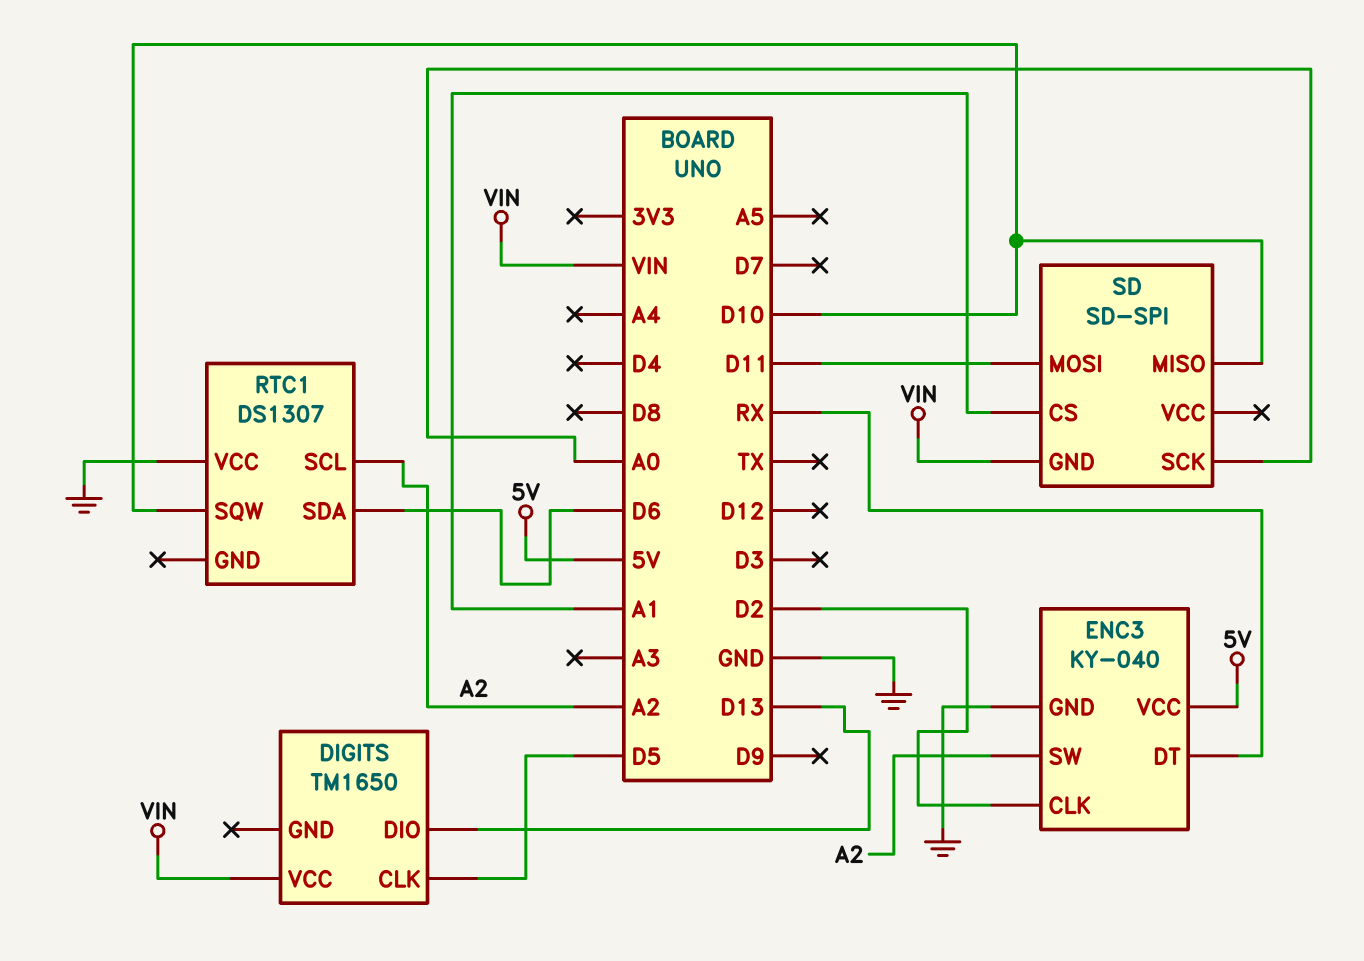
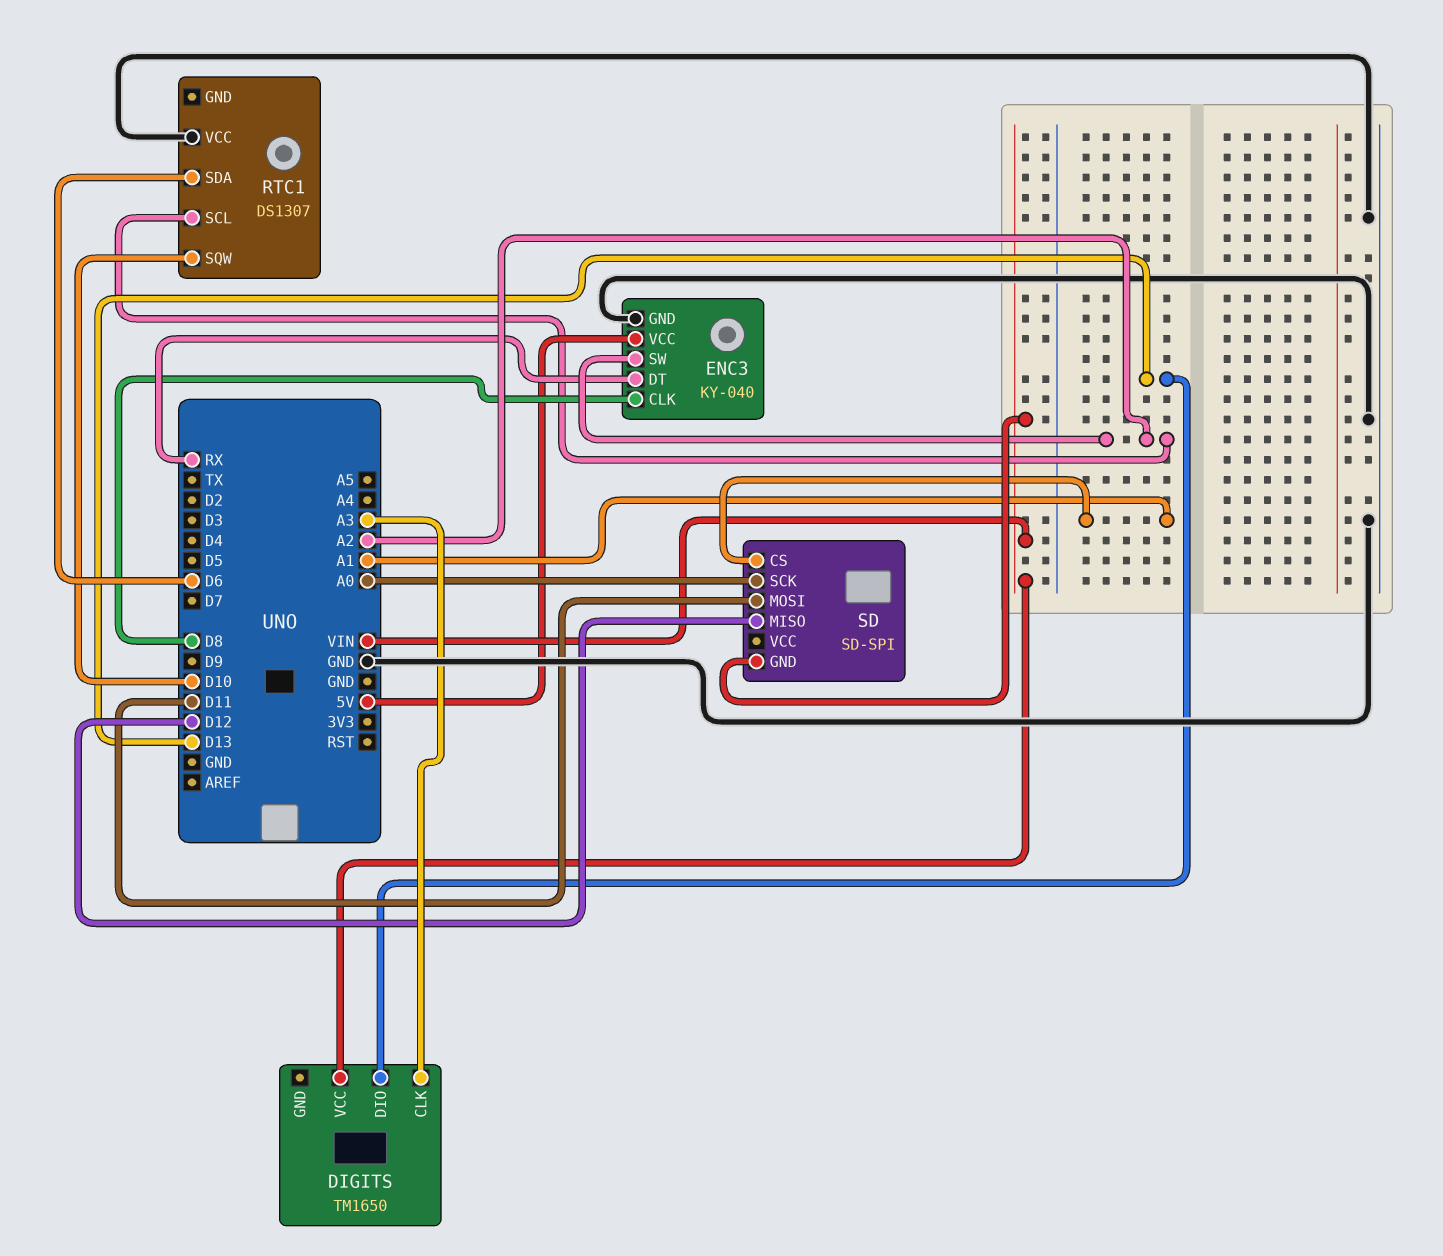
DIGITS pin CLK: D5 -> A3
ENC3 pin CLK: D2 -> D8
SD pin MISO: D10 -> D12

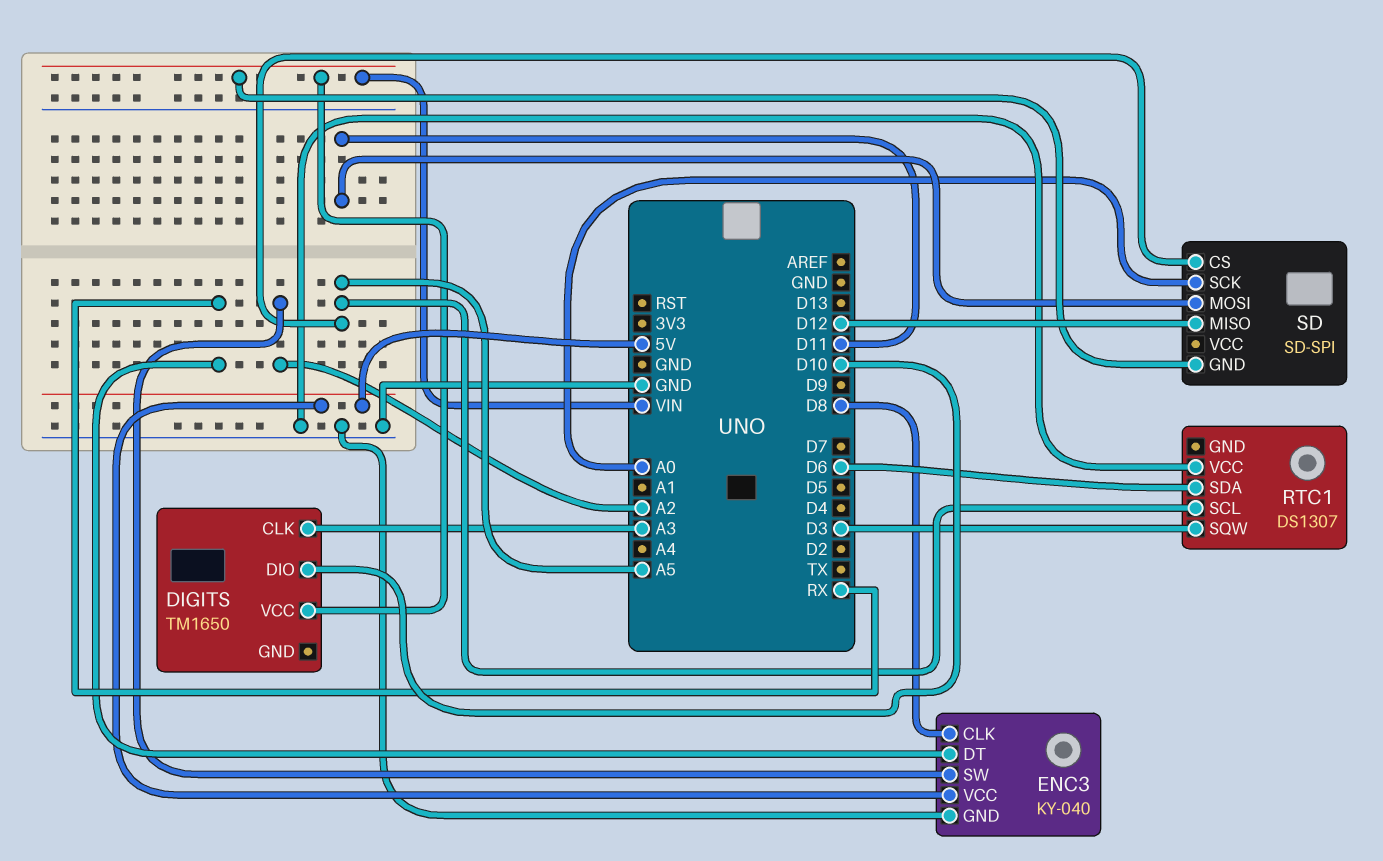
DIGITS pin DIO: D13 -> D10
RTC1 pin SCL: A2 -> A5
RTC1 pin SQW: D10 -> D3
SD pin CS: A1 -> A5

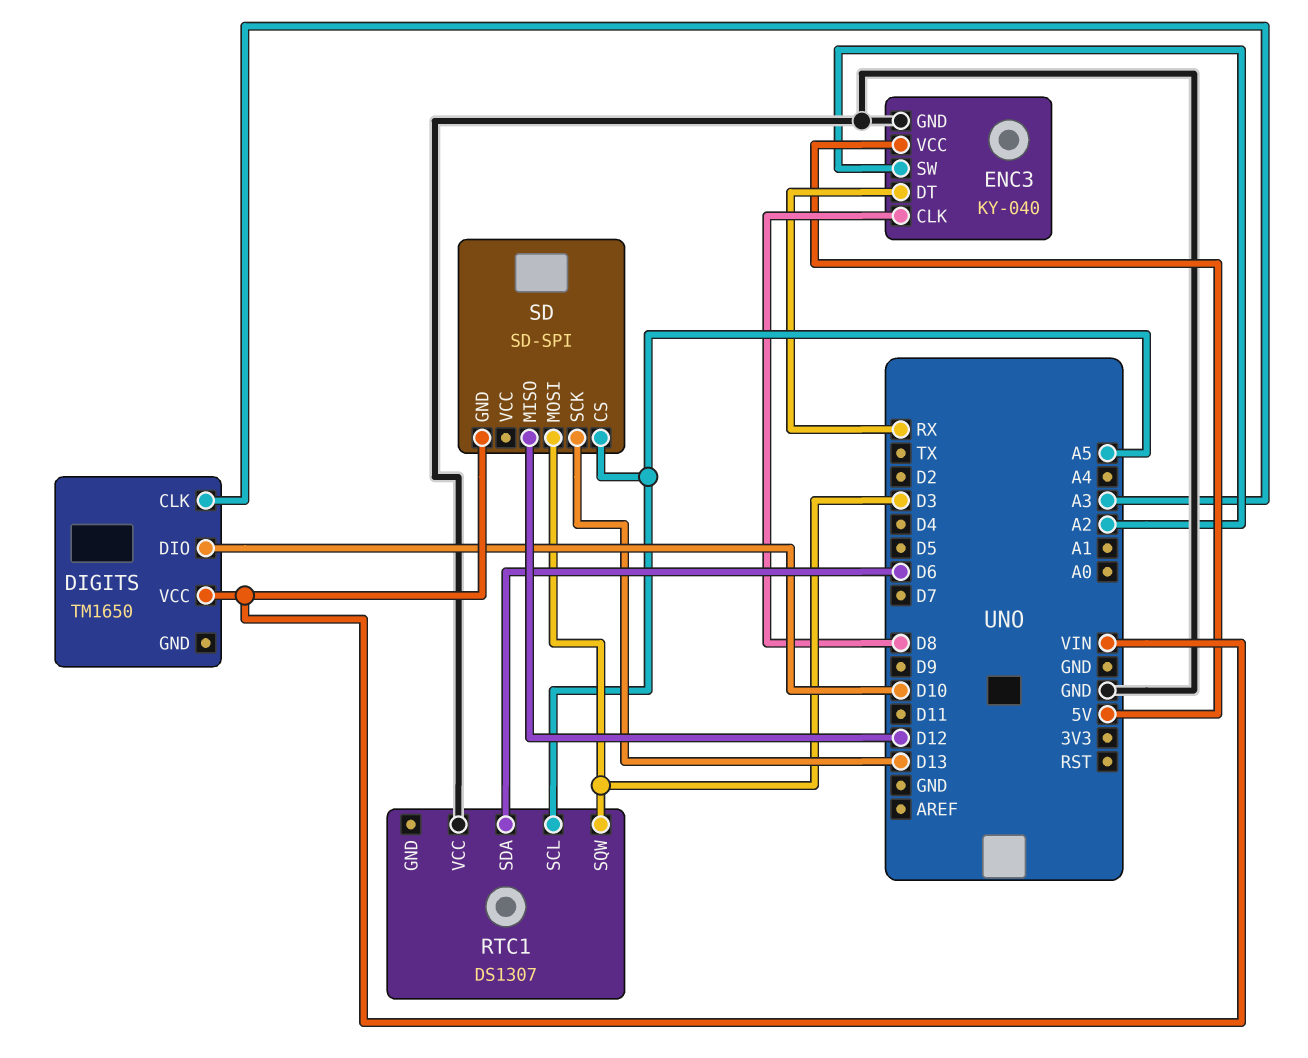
SD pin MOSI: D11 -> D3
SD pin SCK: A0 -> D13

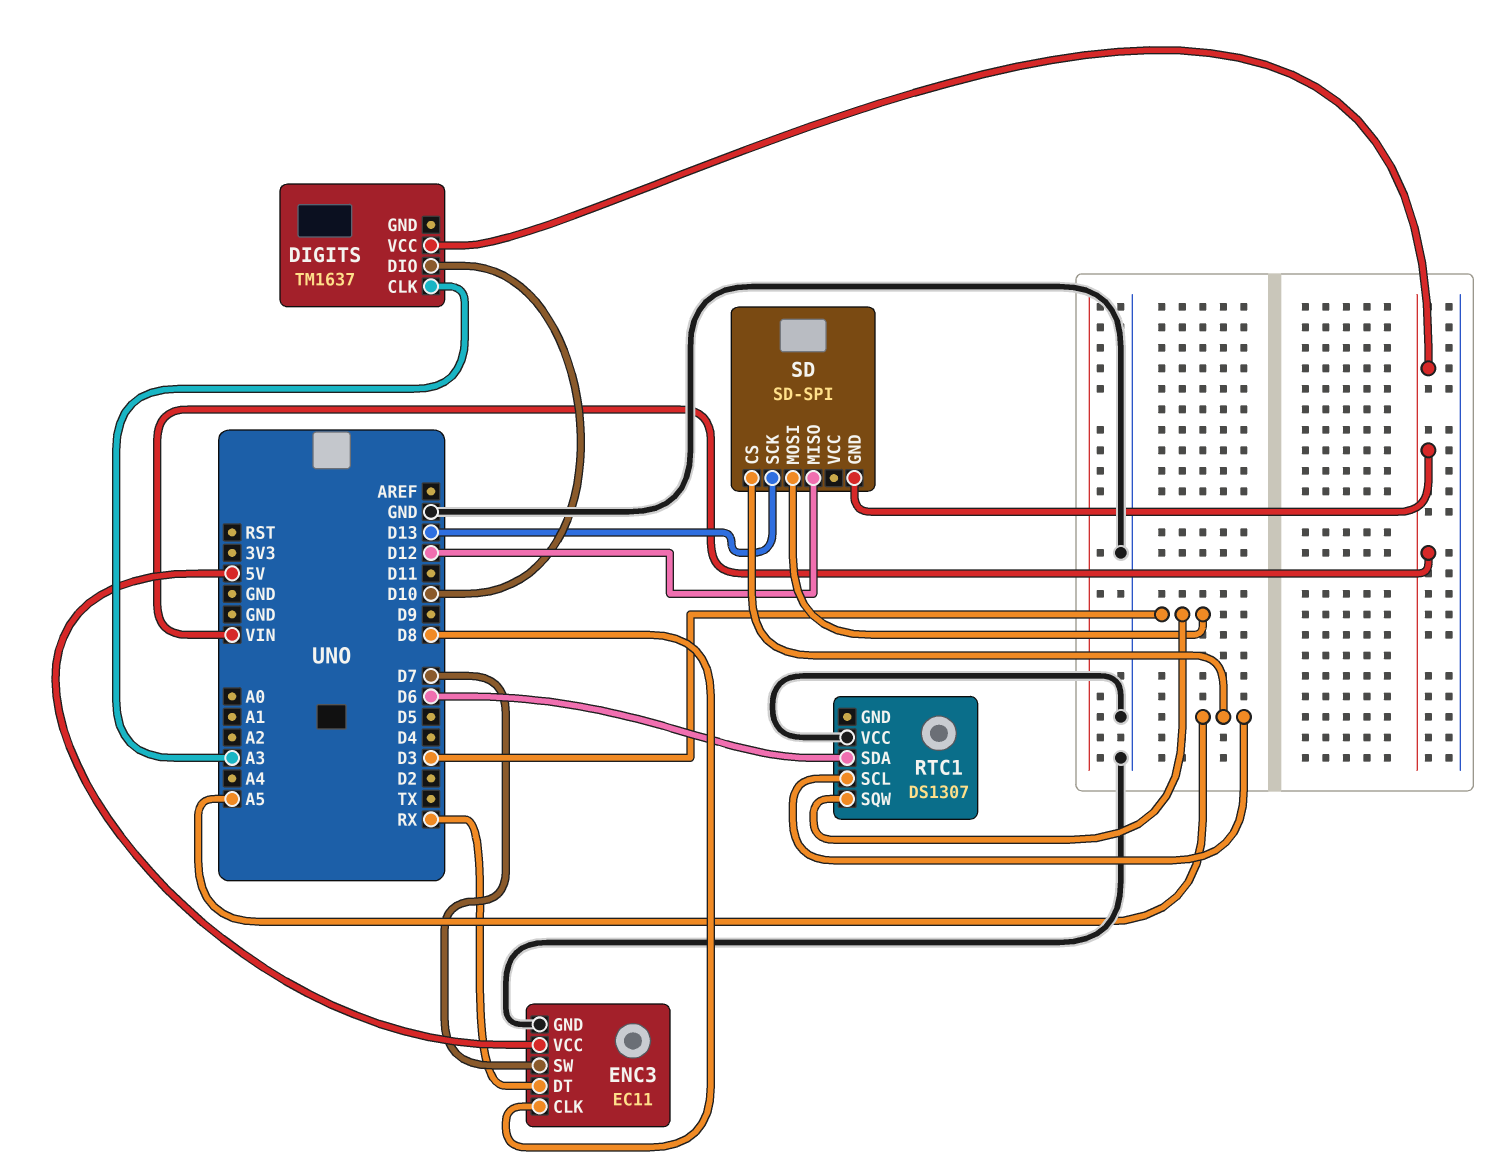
DIGITS: TM1650 -> TM1637
ENC3: KY-040 -> EC11
ENC3 pin SW: A2 -> D7

